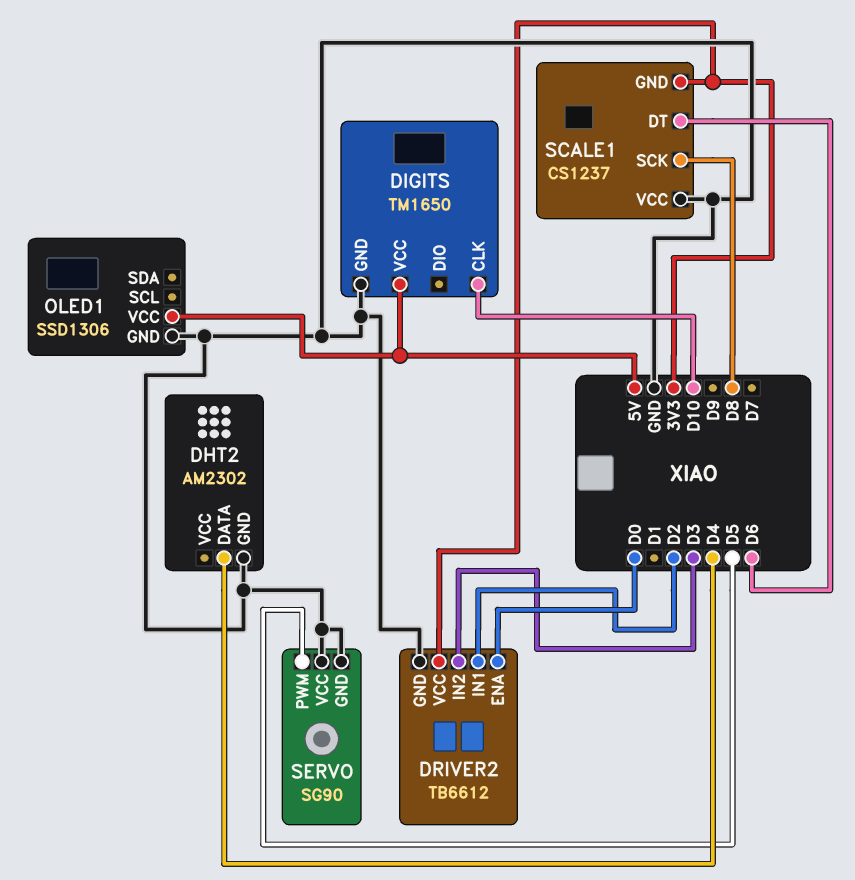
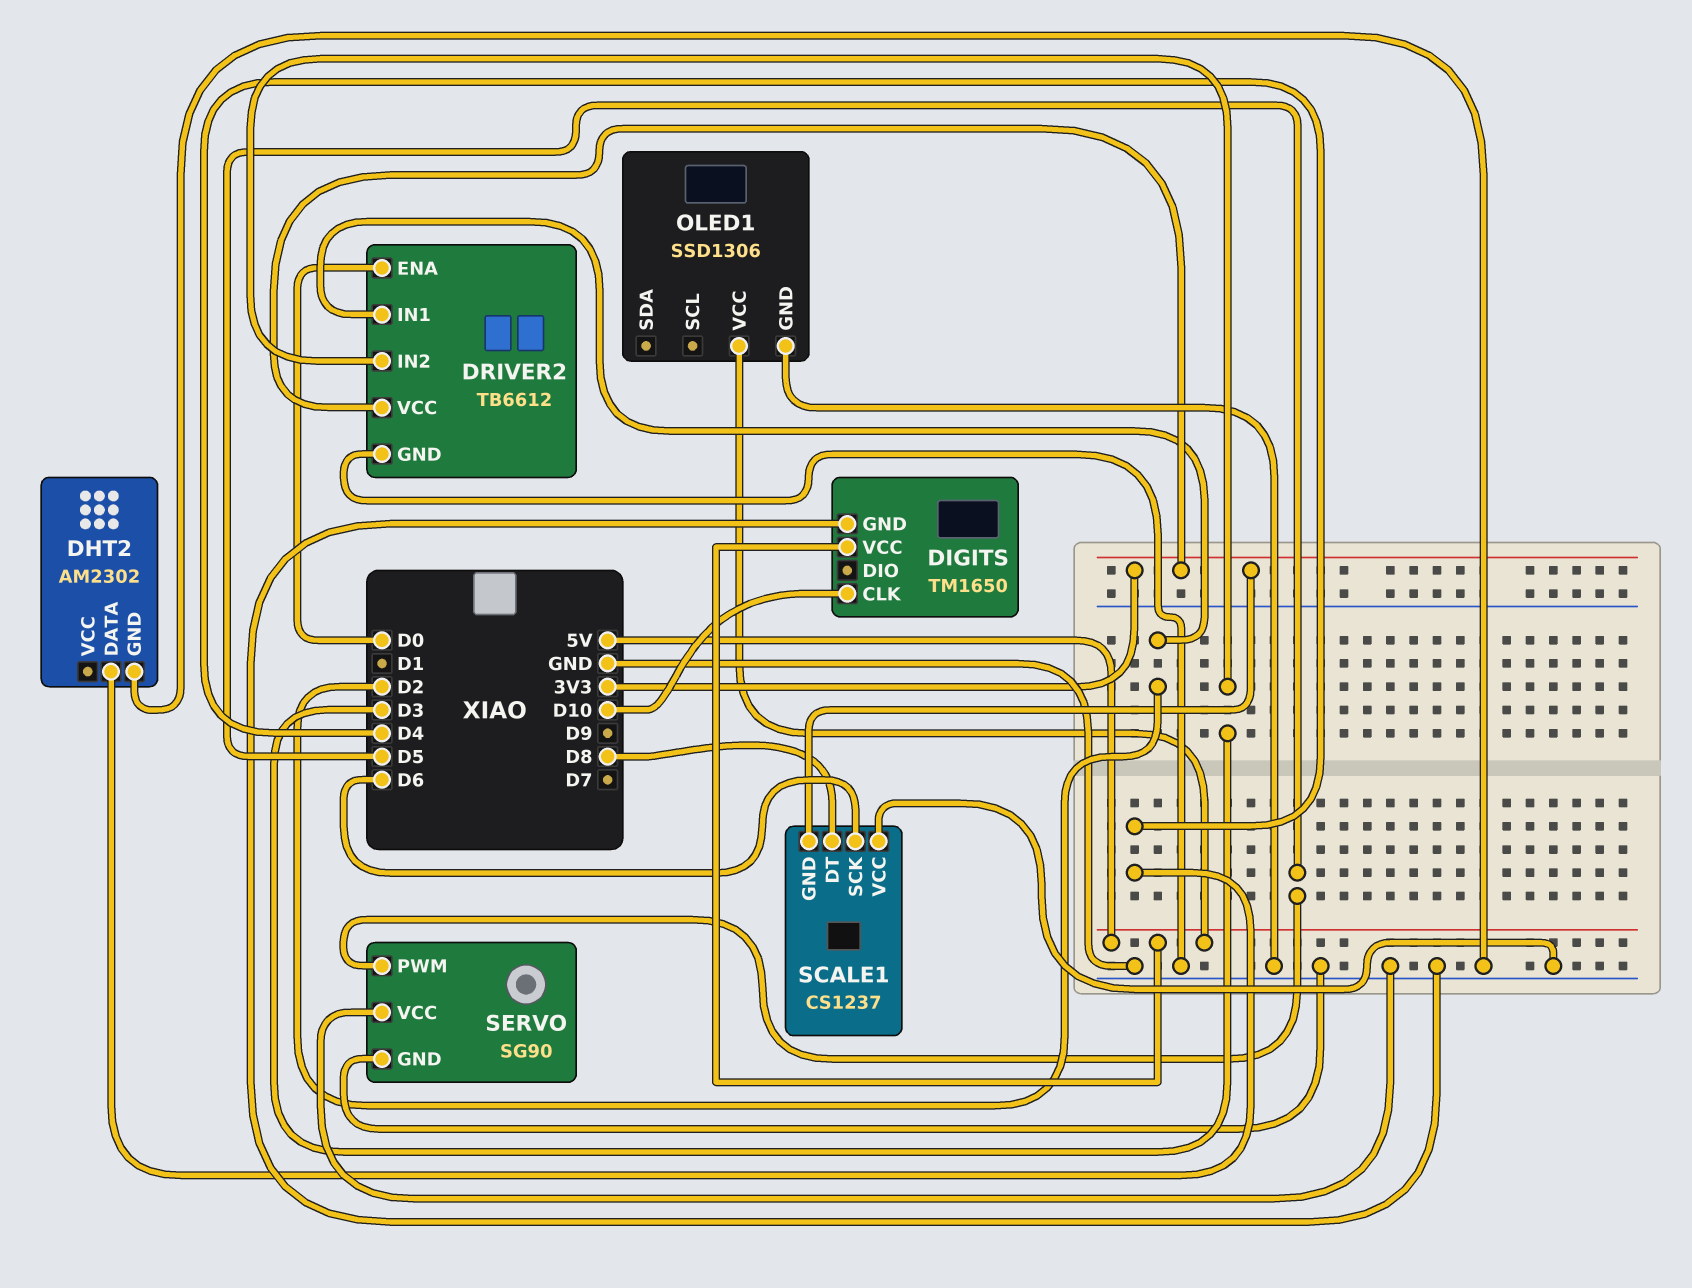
SCALE1 pin DT: D6 -> D8
SCALE1 pin SCK: D8 -> D6

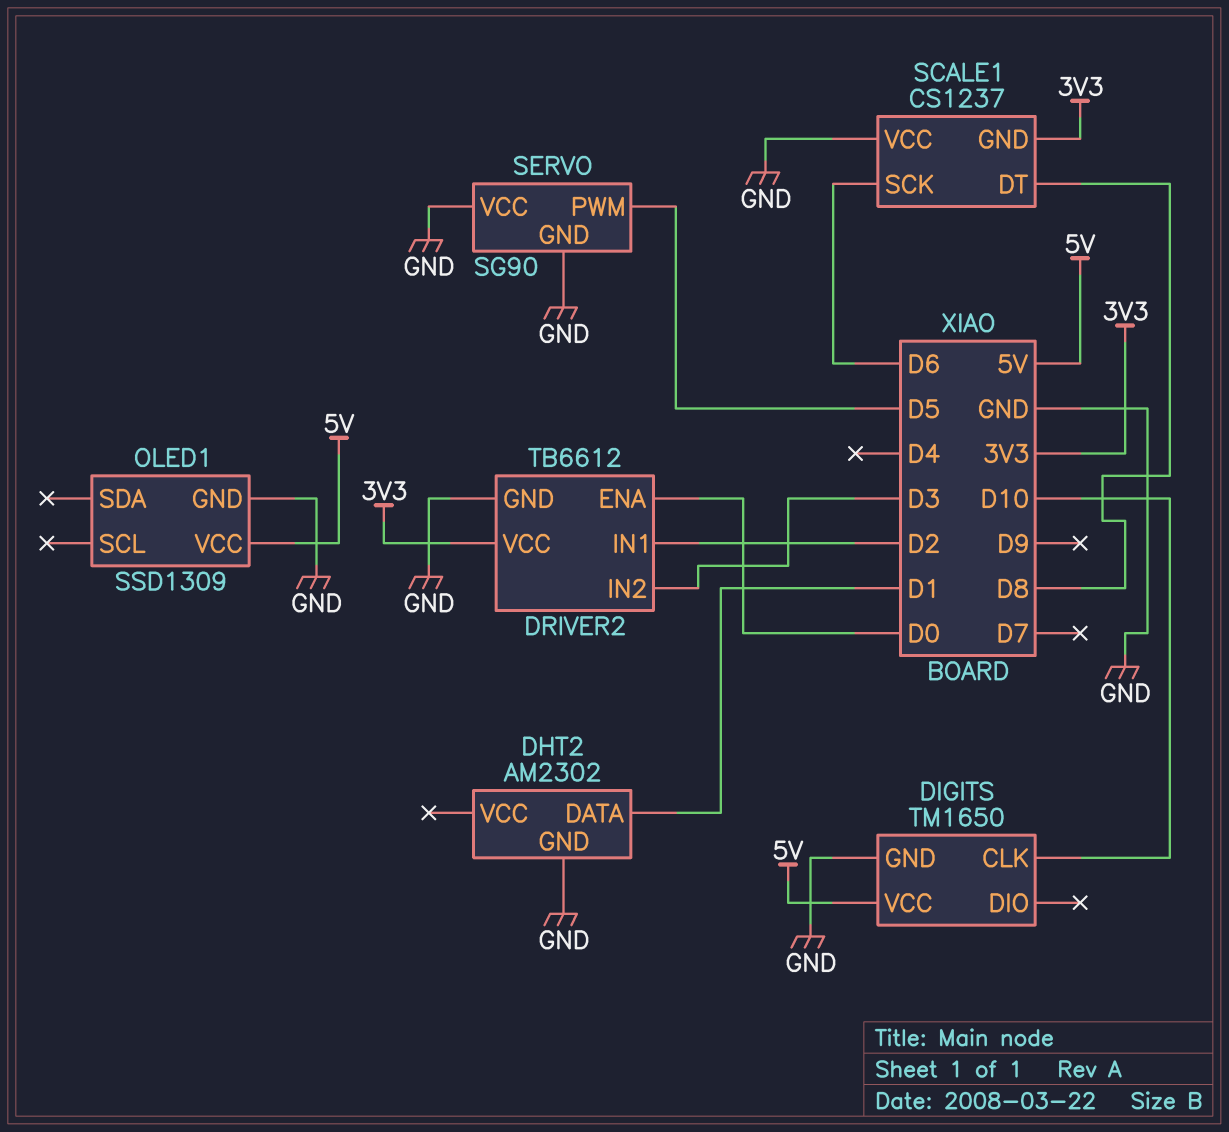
DHT2 pin DATA: D4 -> D1
OLED1: SSD1306 -> SSD1309

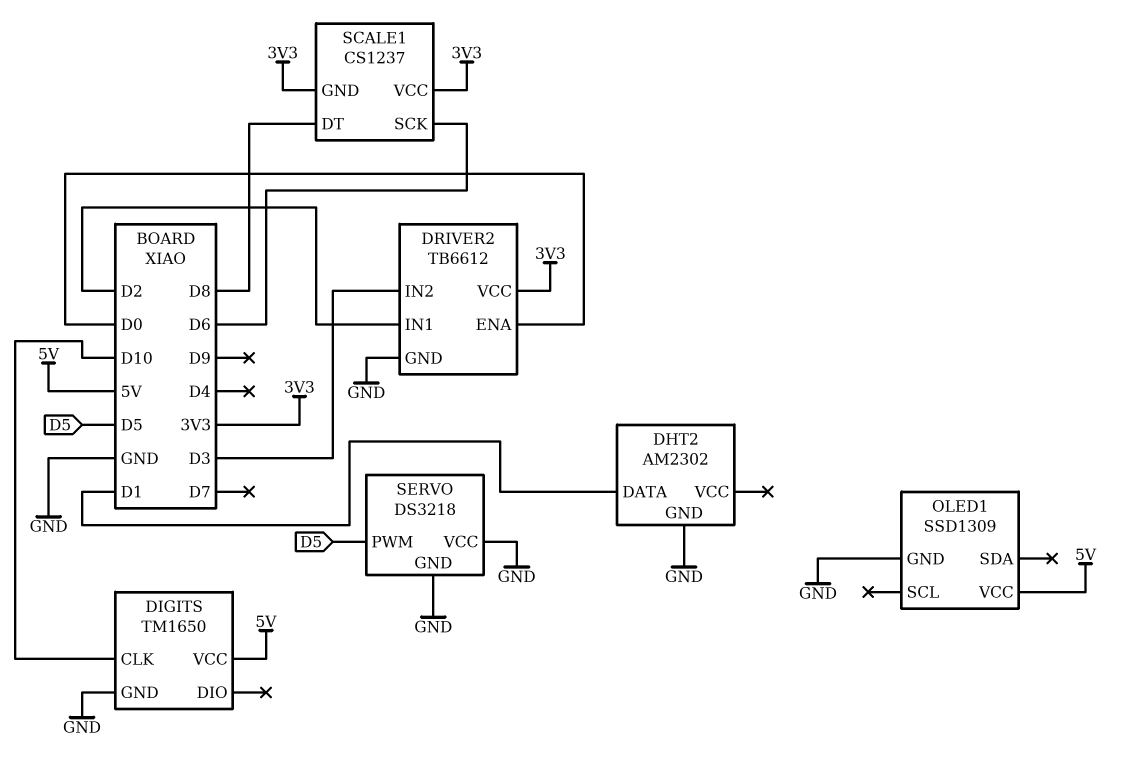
SCALE1 pin VCC: GND -> 3V3
SERVO: SG90 -> DS3218

